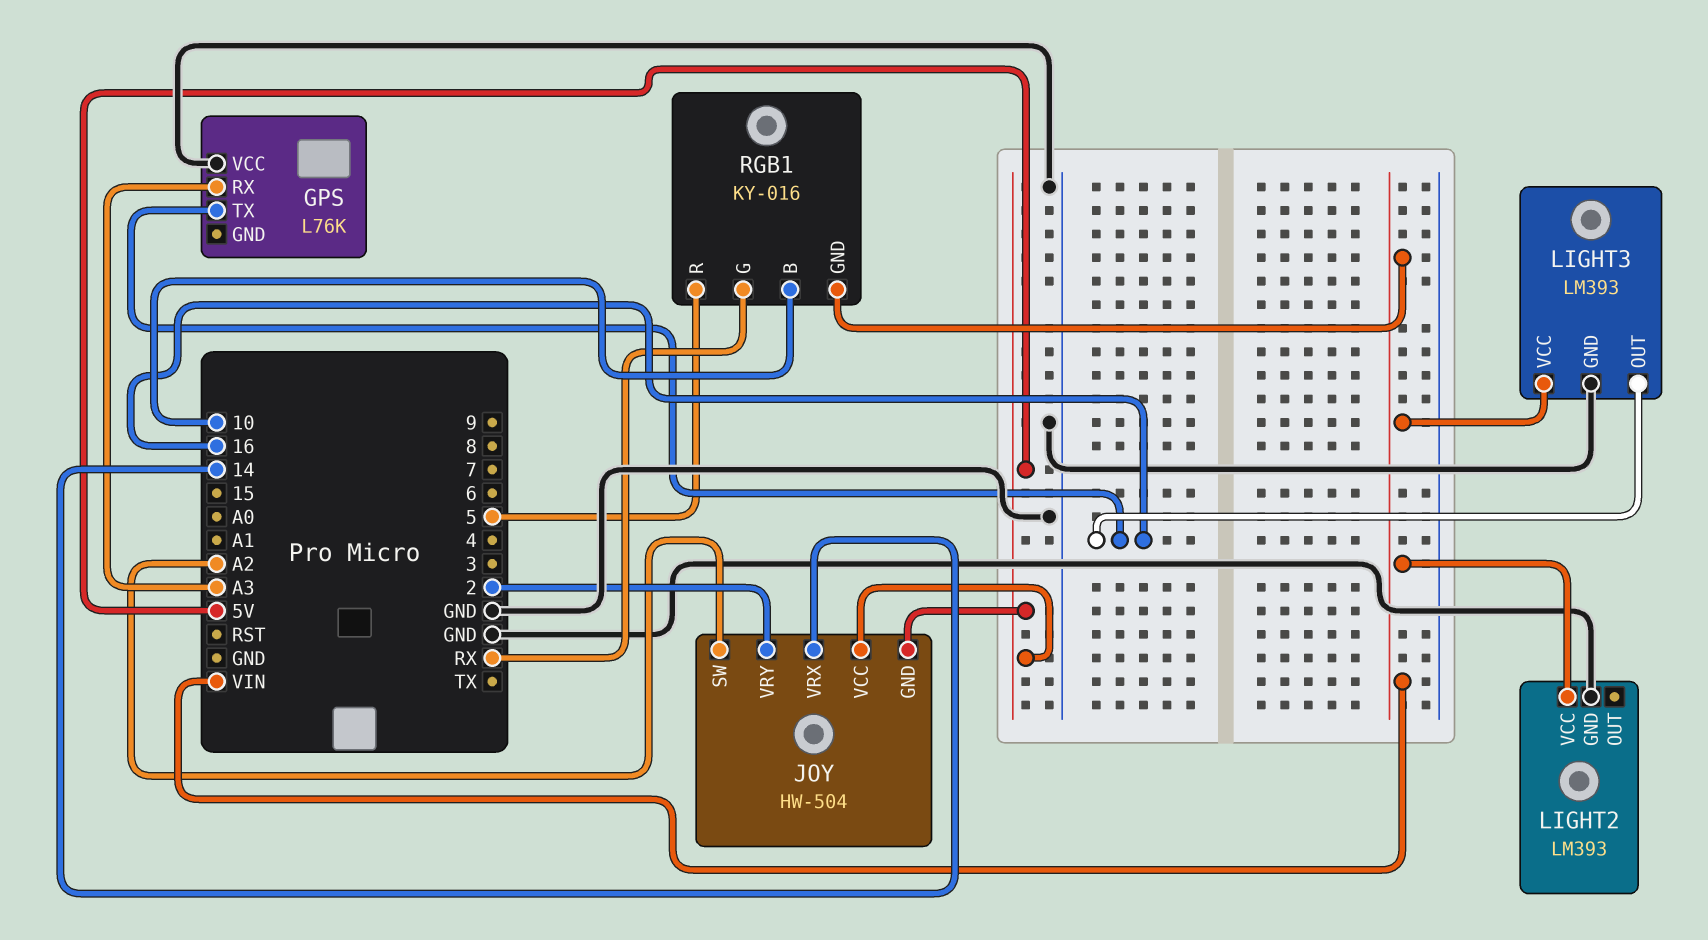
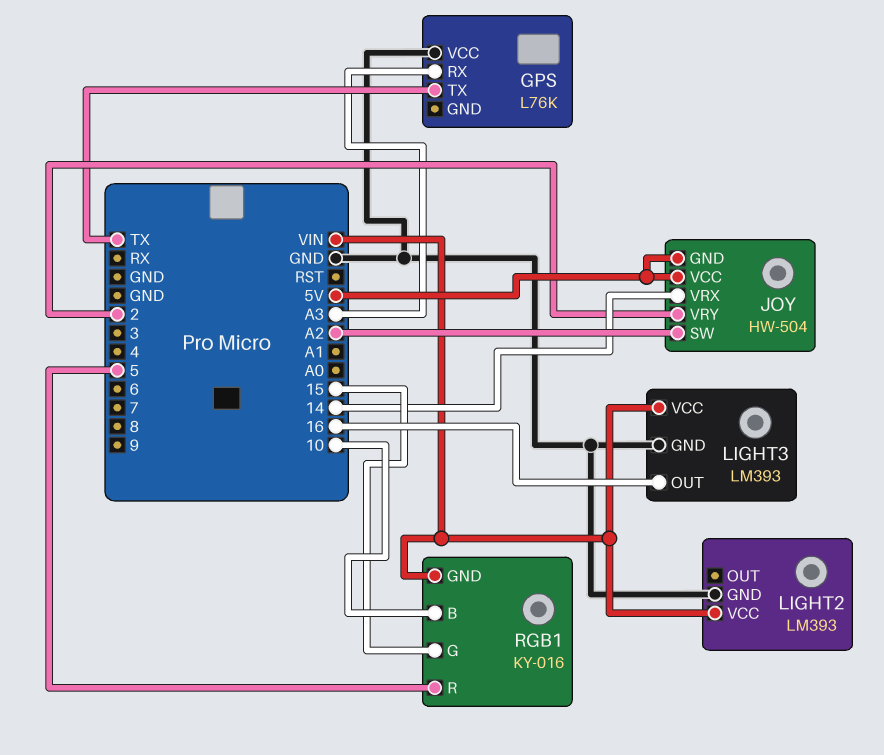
GPS pin TX: 16 -> TX
RGB1 pin G: RX -> 15

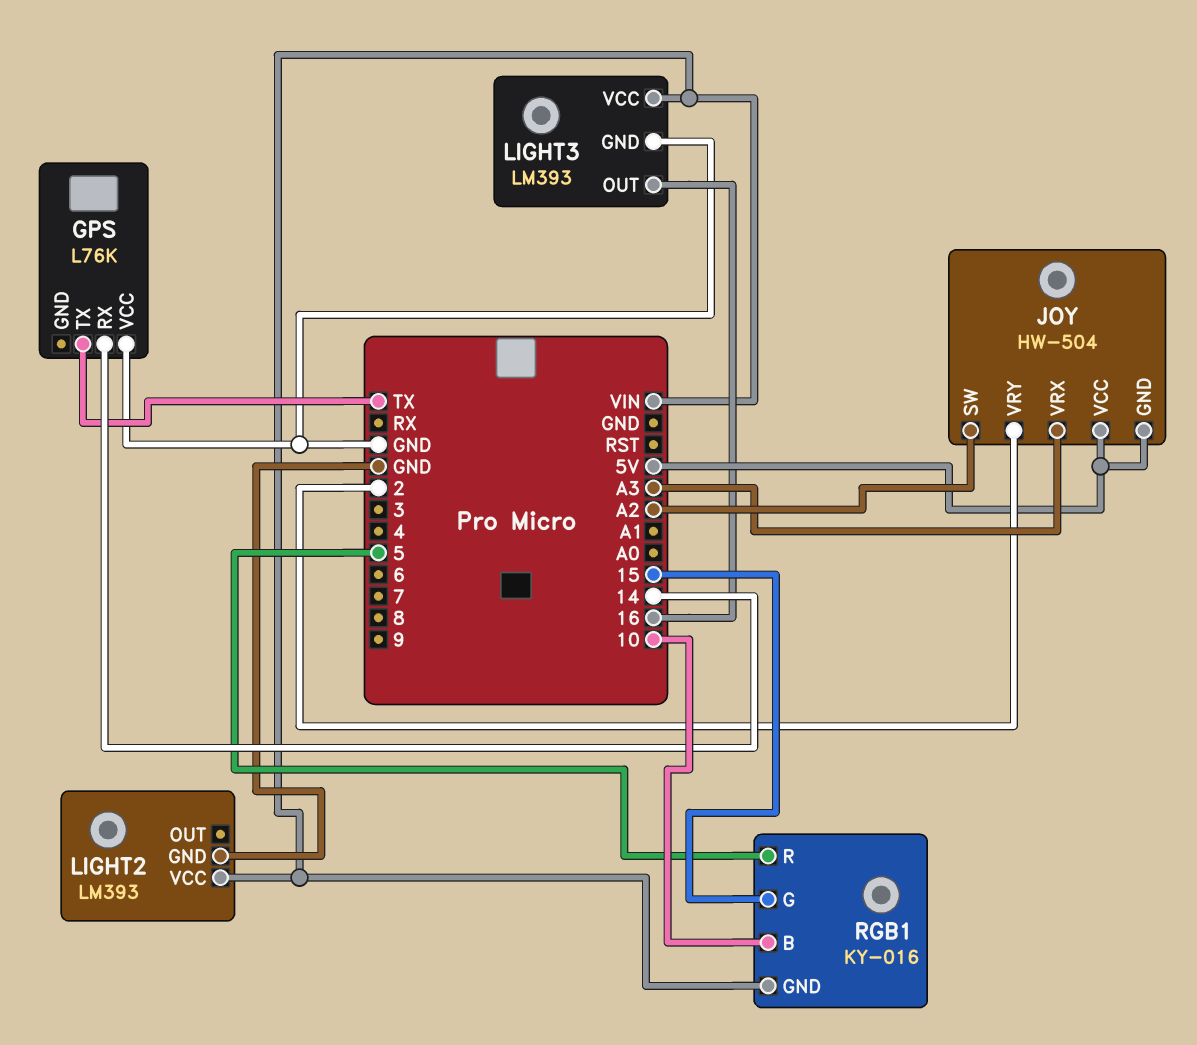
GPS pin RX: A3 -> 14
JOY pin VRX: 14 -> A3

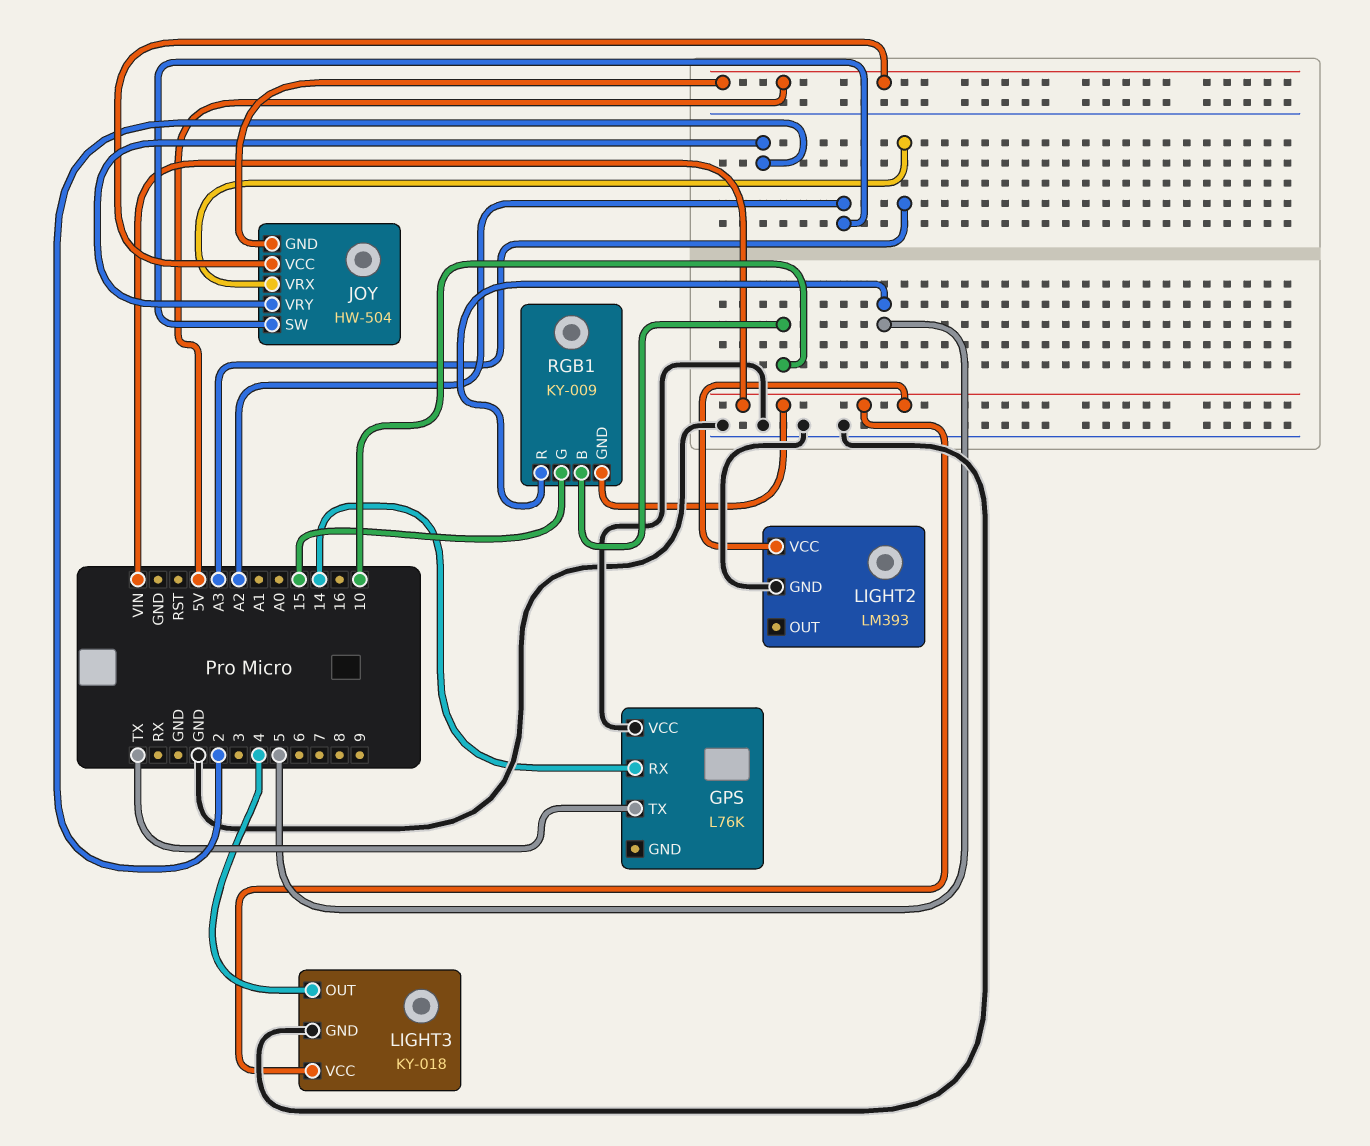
LIGHT3: LM393 -> KY-018
LIGHT3 pin OUT: 16 -> 4
RGB1: KY-016 -> KY-009

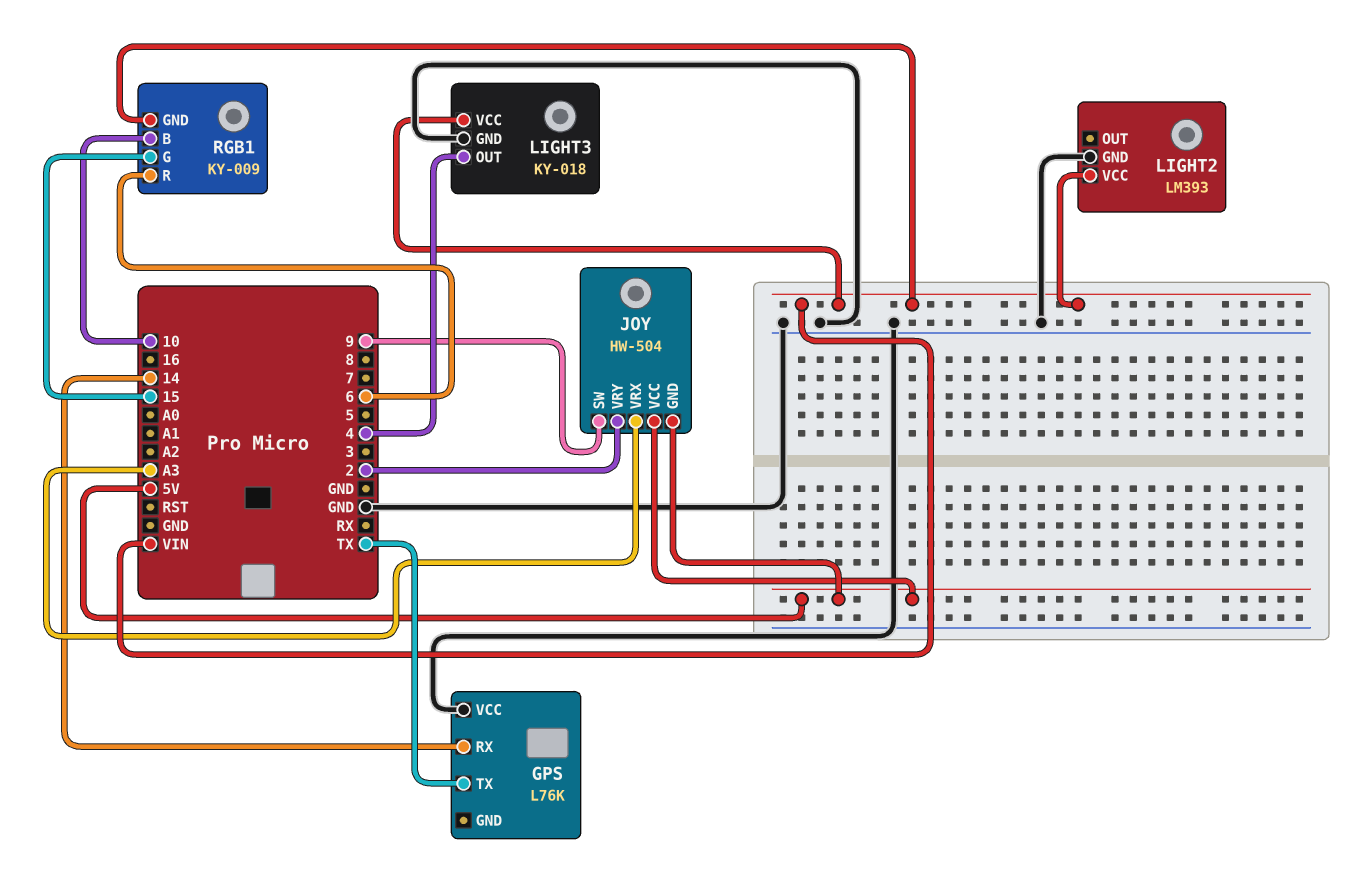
JOY pin SW: A2 -> 9
RGB1 pin R: 5 -> 6

